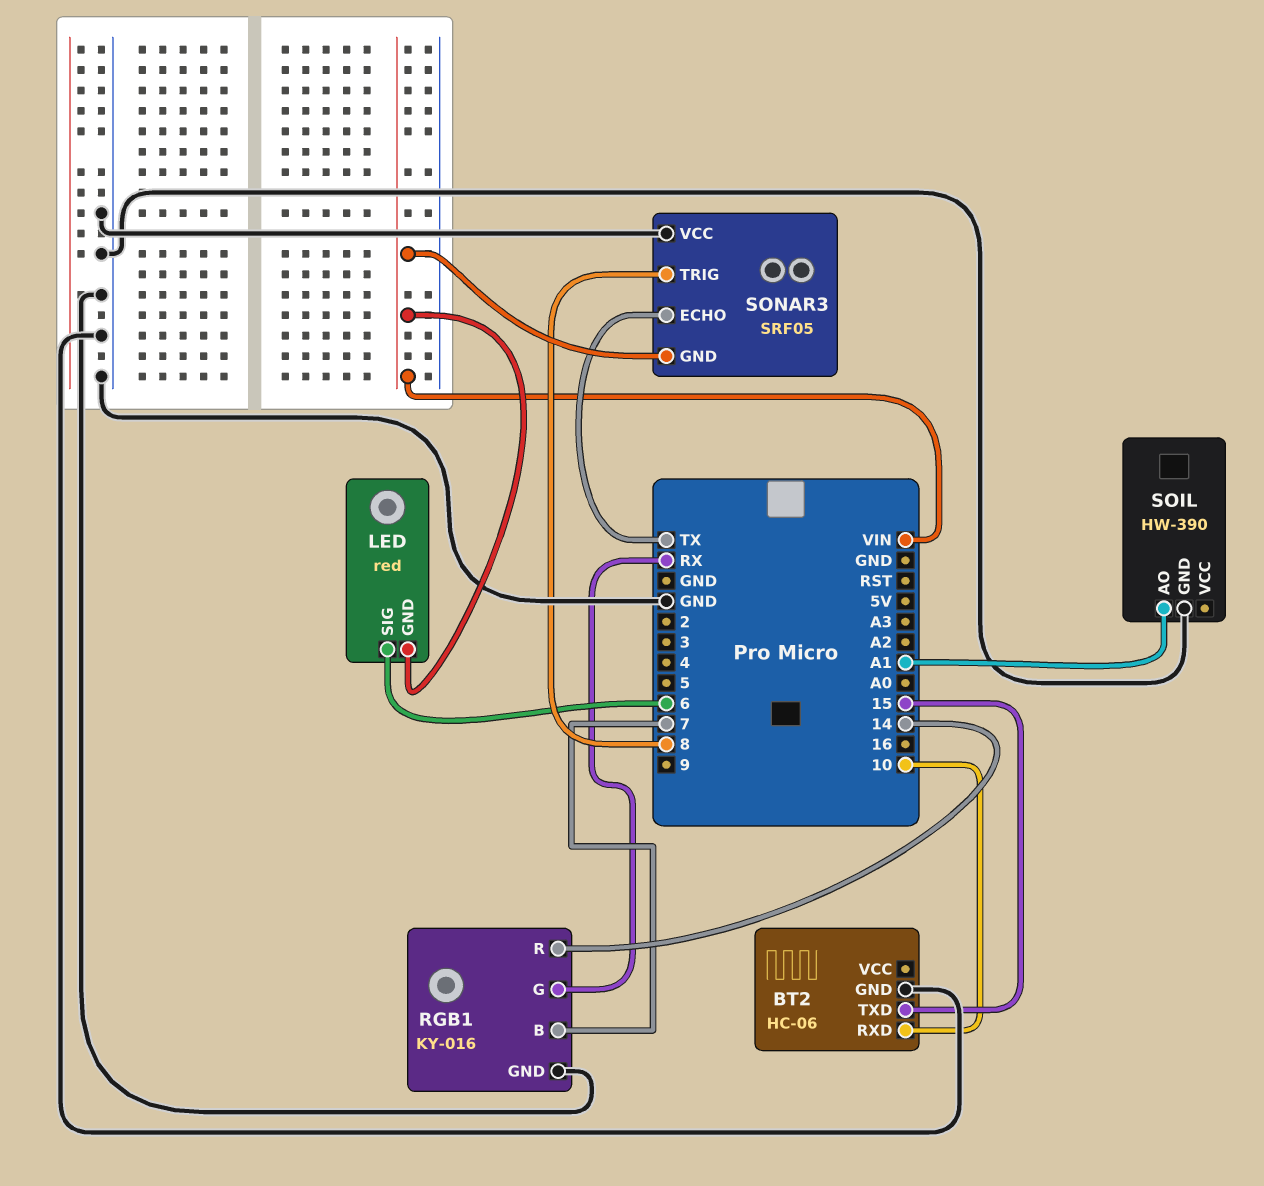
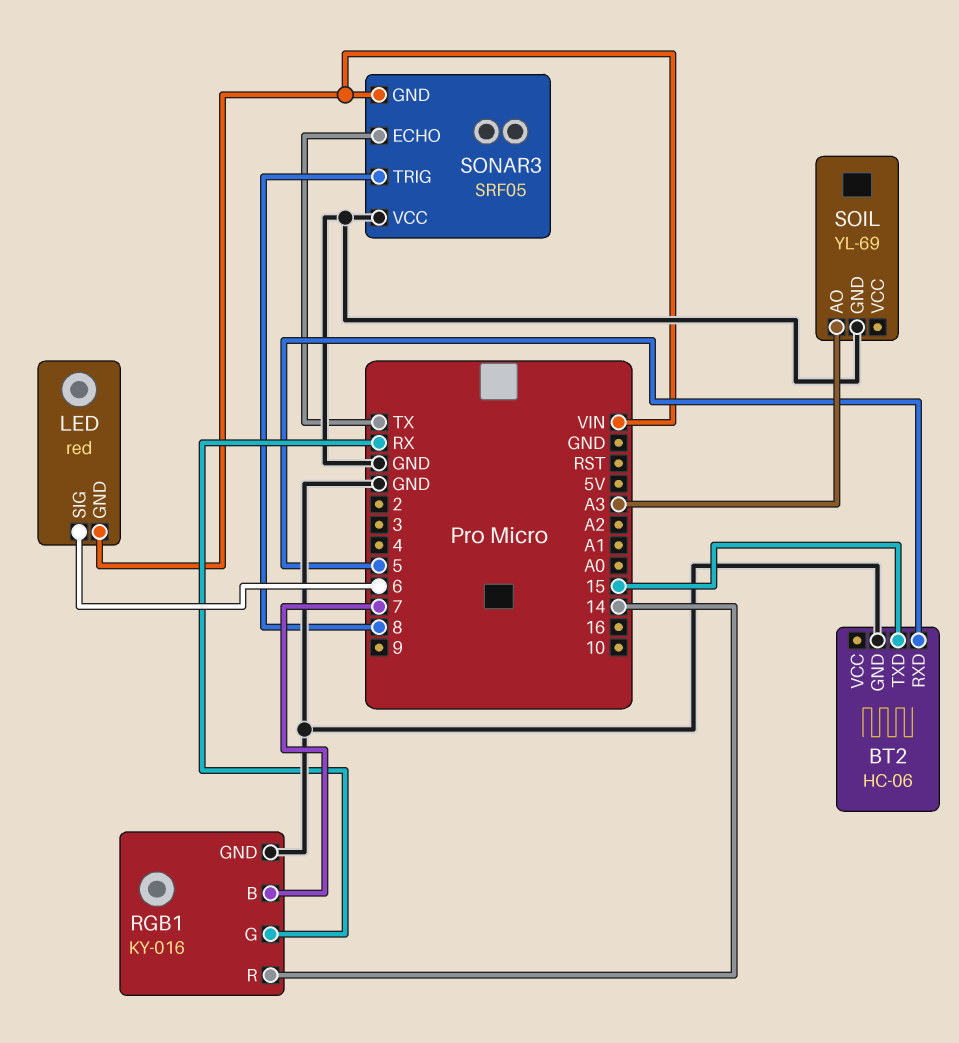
BT2 pin RXD: 10 -> 5
SOIL: HW-390 -> YL-69
SOIL pin AO: A1 -> A3

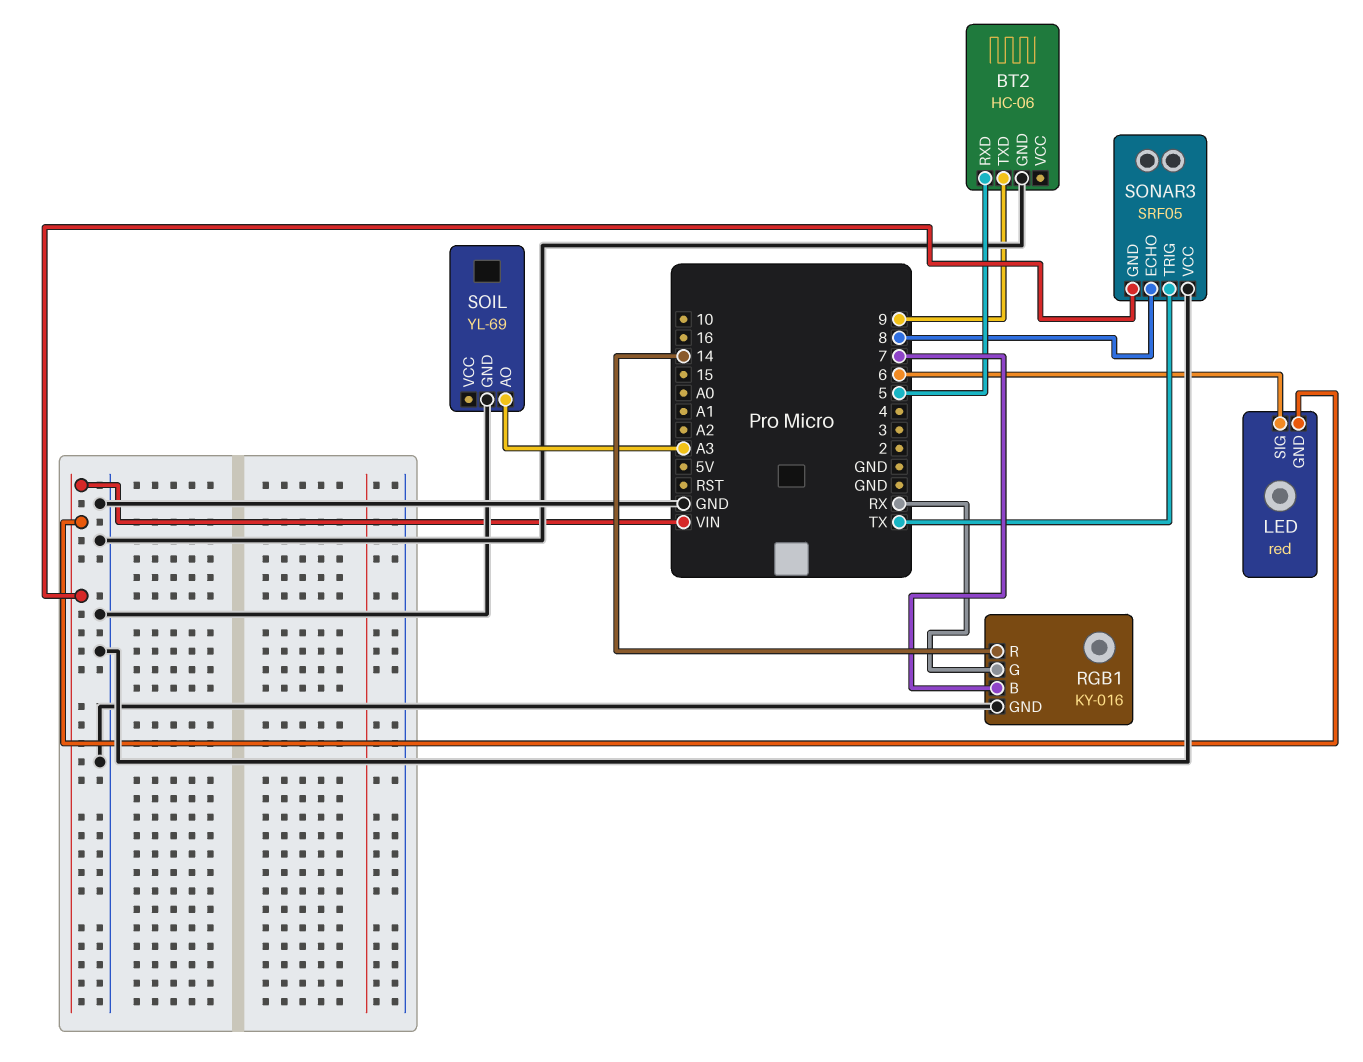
BT2 pin TXD: 15 -> 9
SONAR3 pin ECHO: TX -> 8
SONAR3 pin TRIG: 8 -> TX

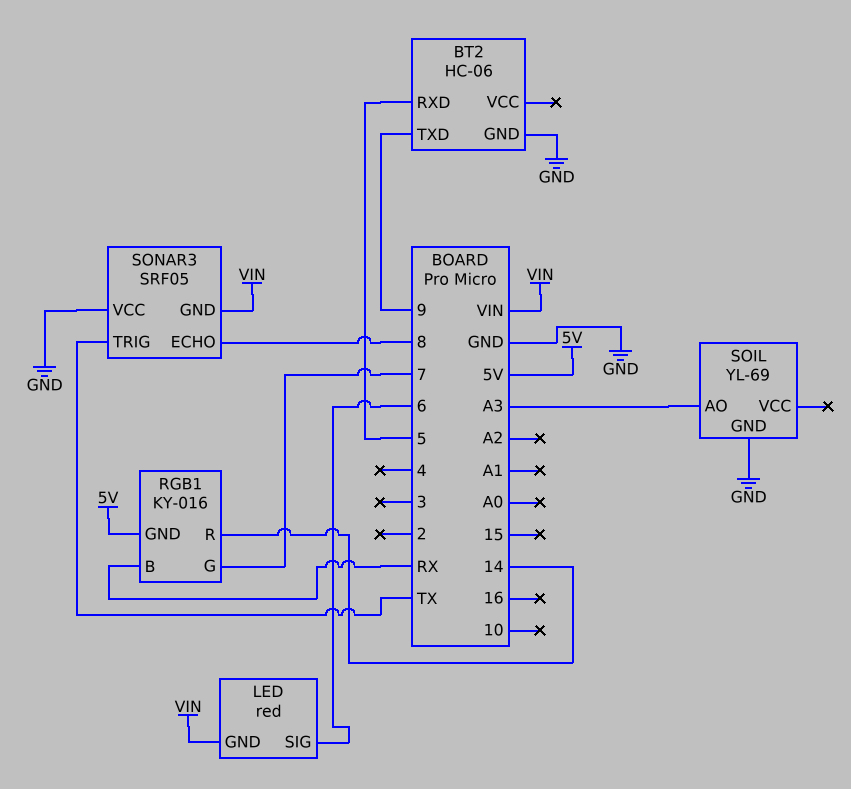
RGB1 pin B: 7 -> RX
RGB1 pin G: RX -> 7
RGB1 pin GND: GND -> 5V

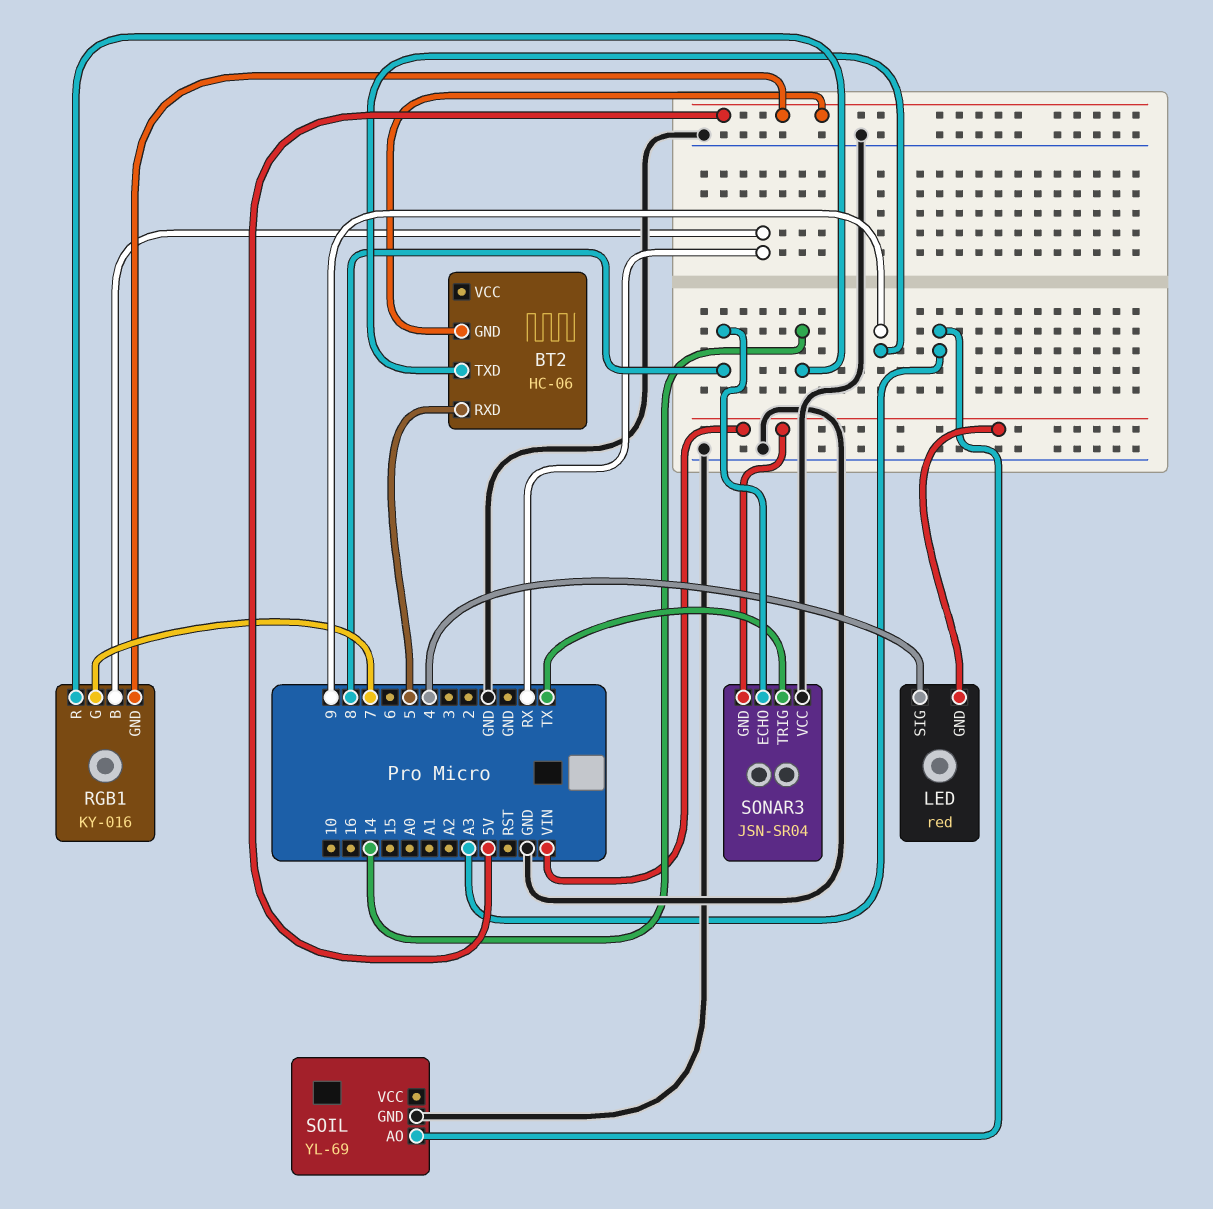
BT2 pin GND: GND -> 5V
LED pin SIG: 6 -> 4
SONAR3: SRF05 -> JSN-SR04

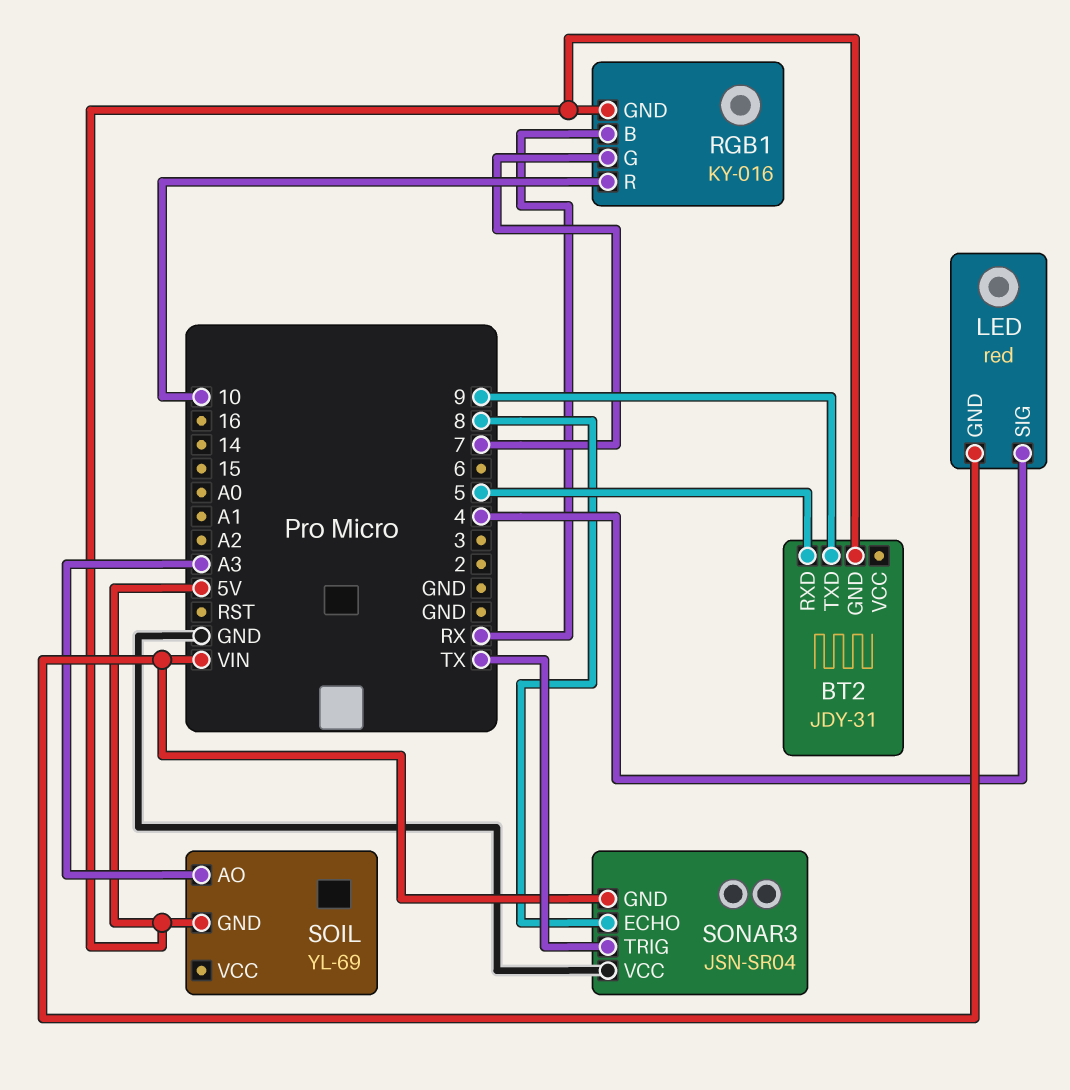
BT2: HC-06 -> JDY-31
RGB1 pin R: 14 -> 10
SOIL pin GND: GND -> 5V

